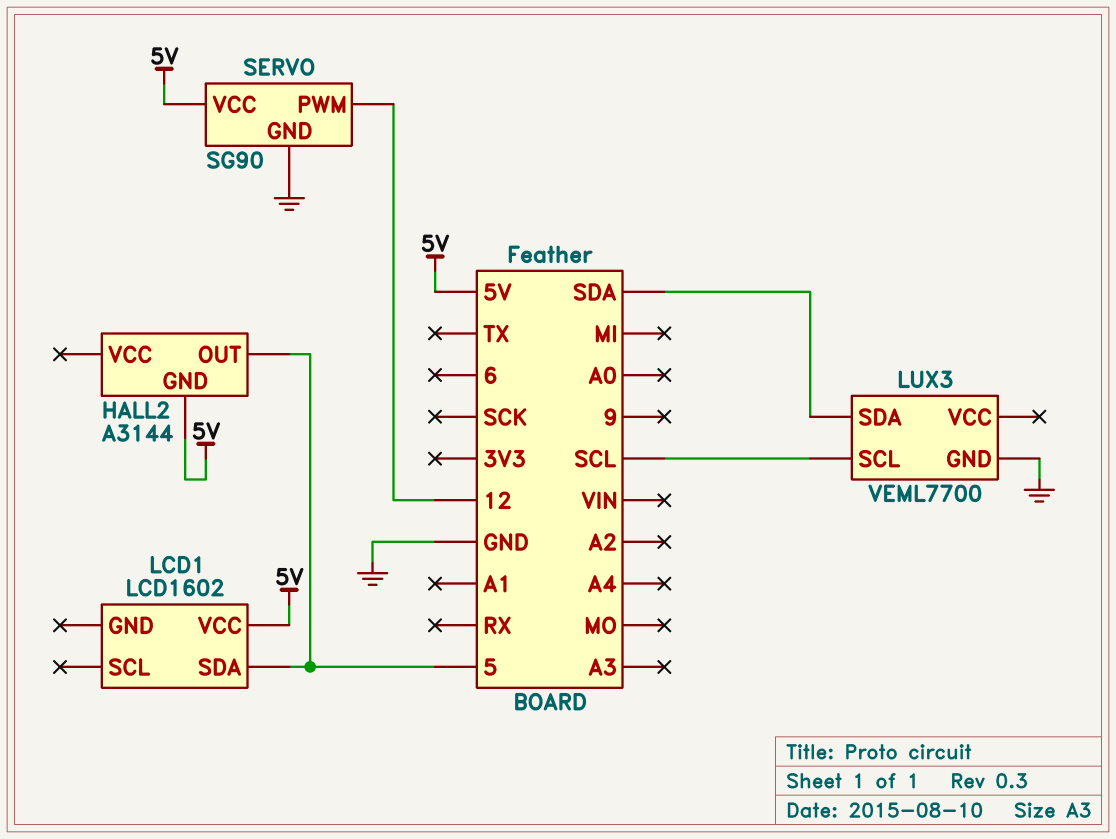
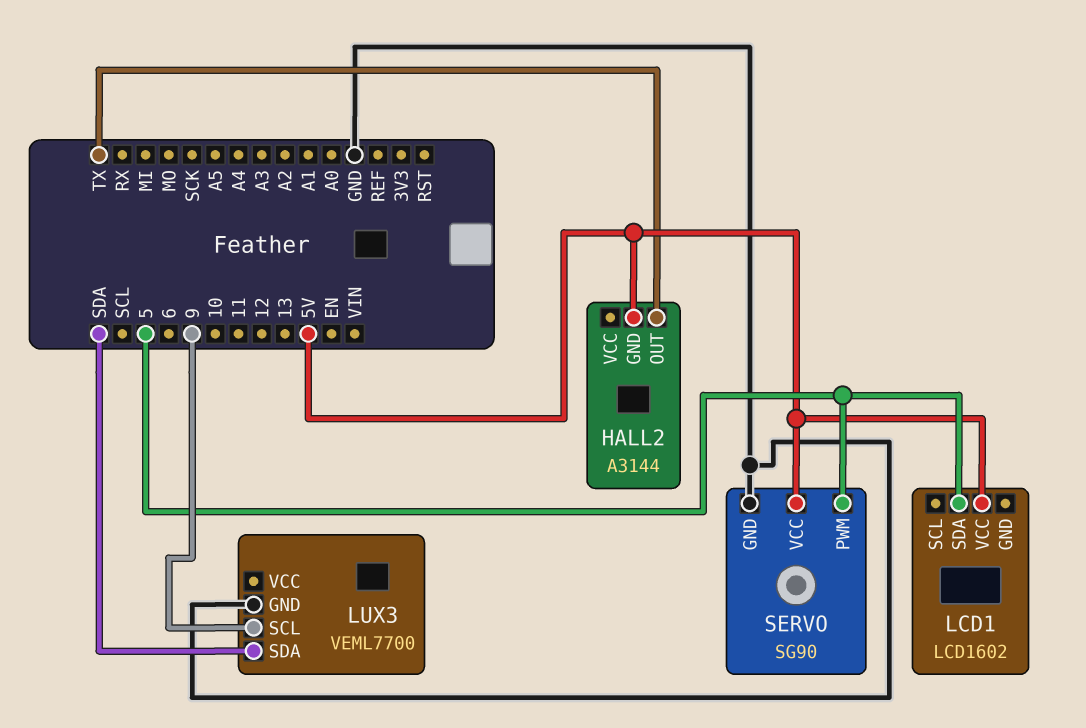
HALL2 pin OUT: 5 -> TX
LUX3 pin SCL: SCL -> 9
SERVO pin PWM: 12 -> 5

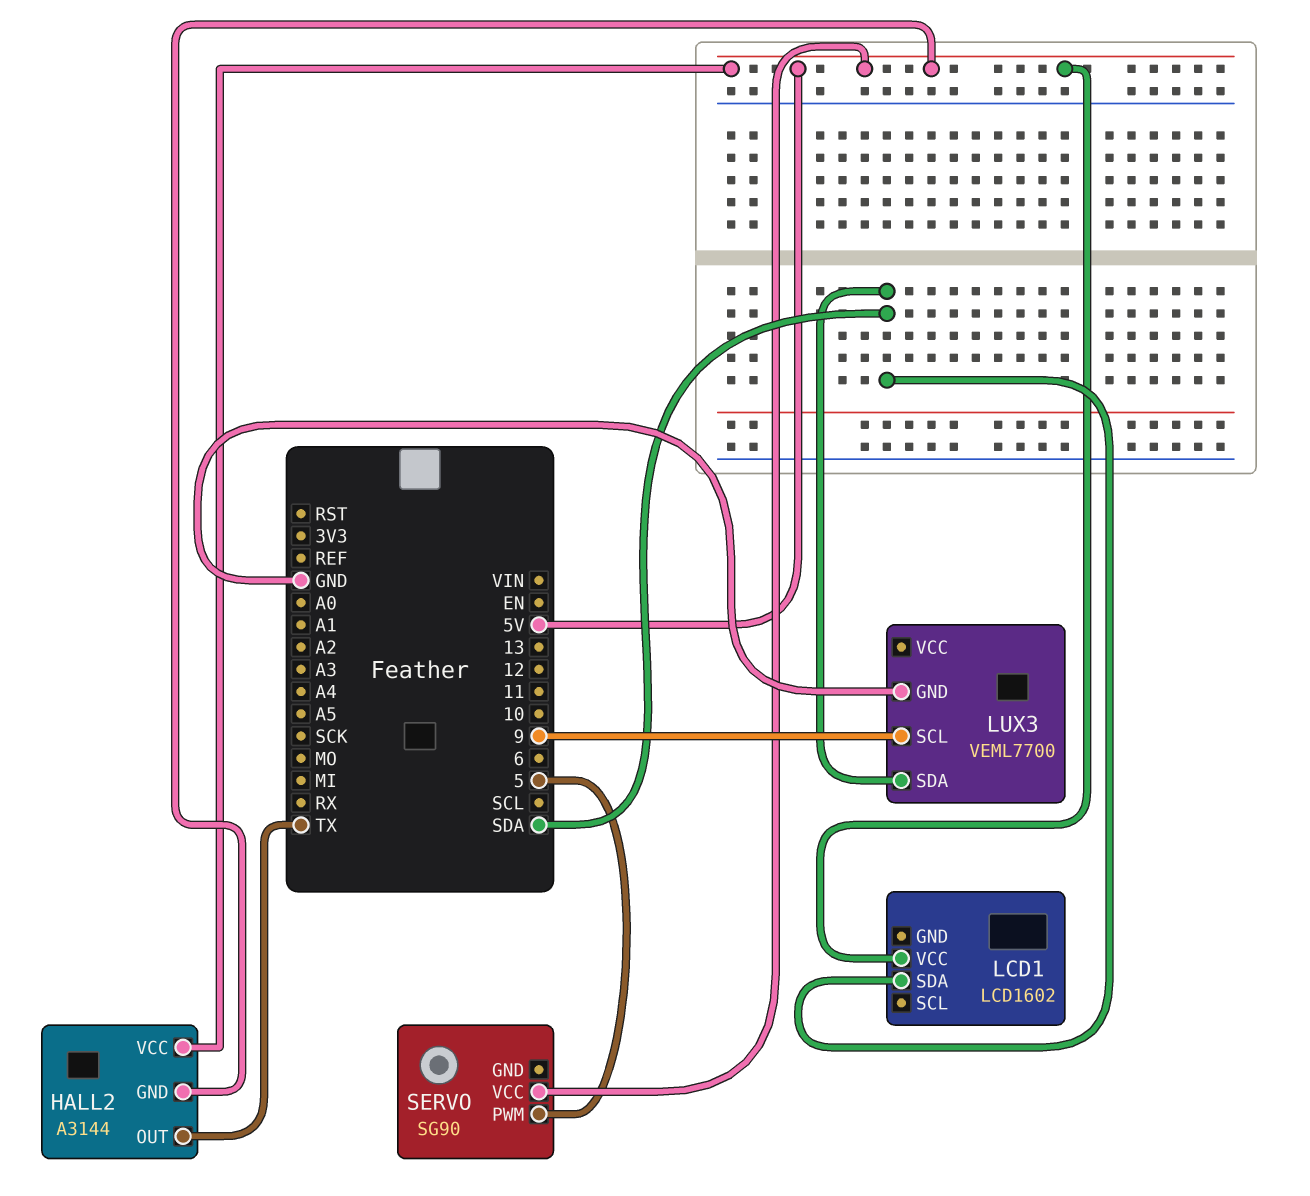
HALL2 pin VCC: none -> 5V
LCD1 pin SDA: 5 -> SDA
SERVO pin GND: GND -> none

